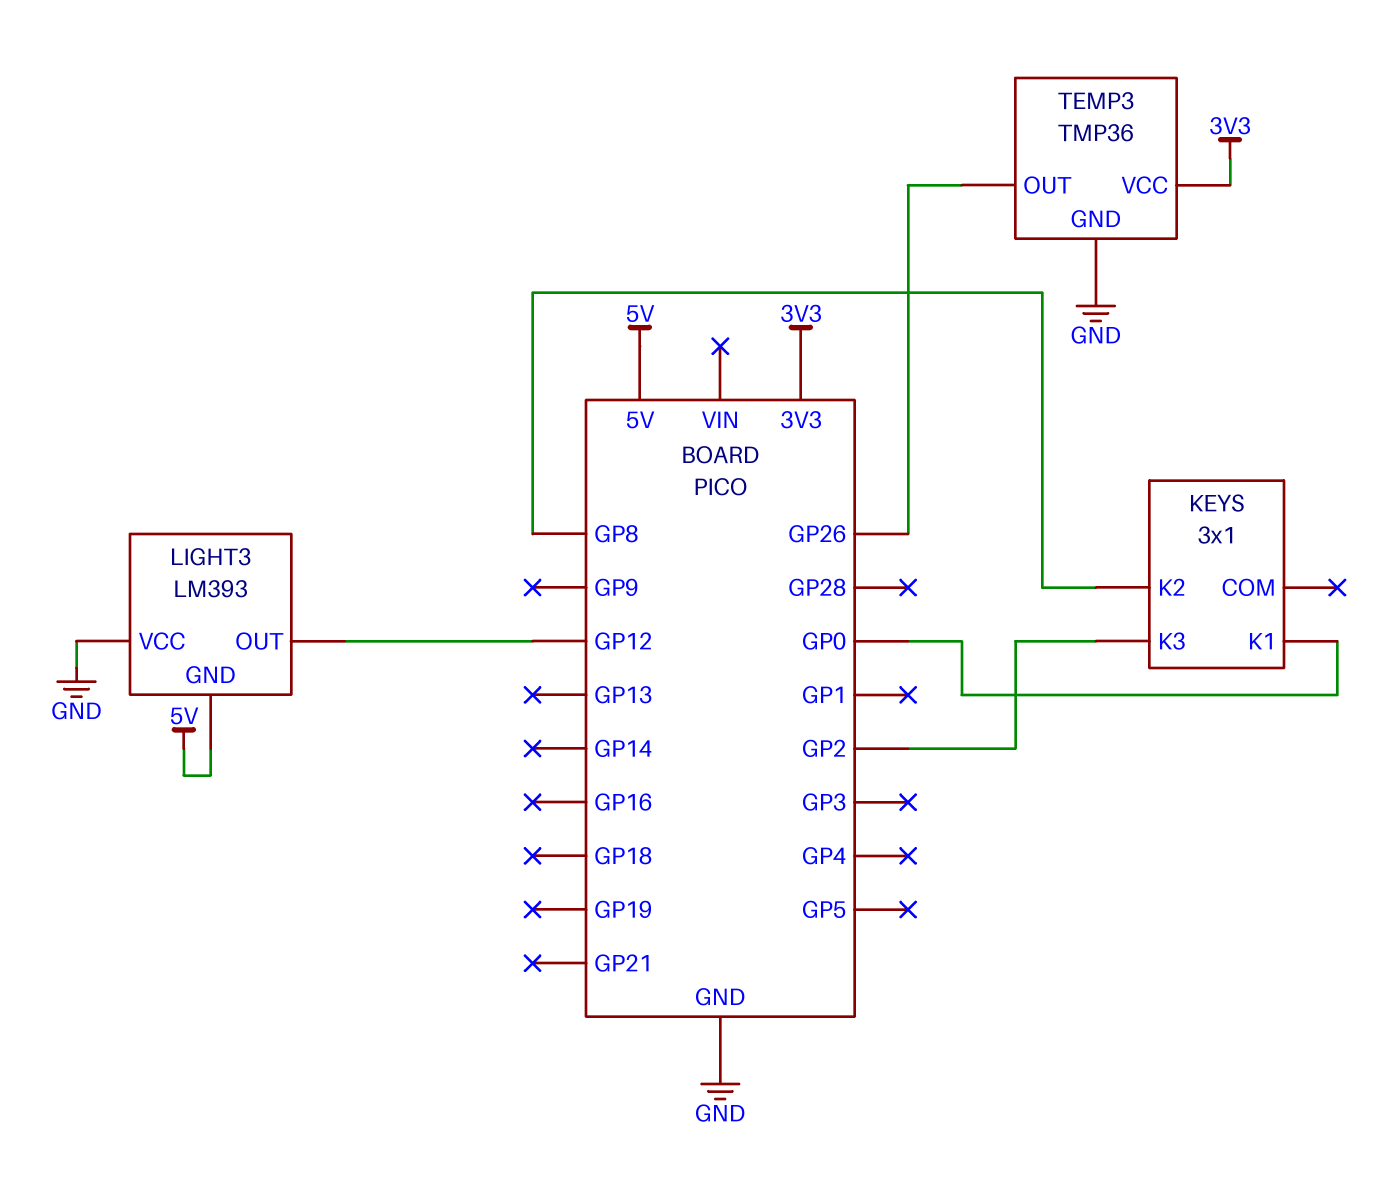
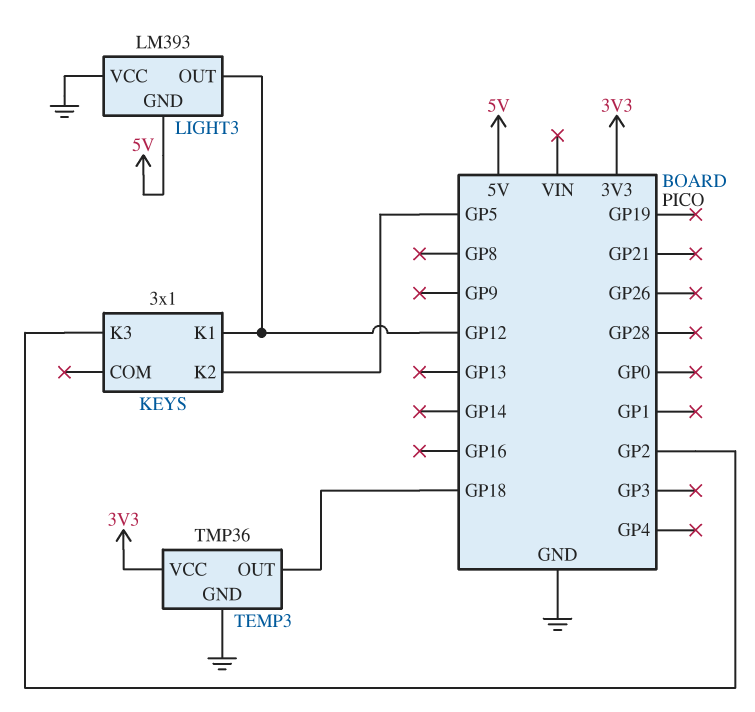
KEYS pin K1: GP0 -> GP12
KEYS pin K2: GP8 -> GP5
TEMP3 pin OUT: GP26 -> GP18

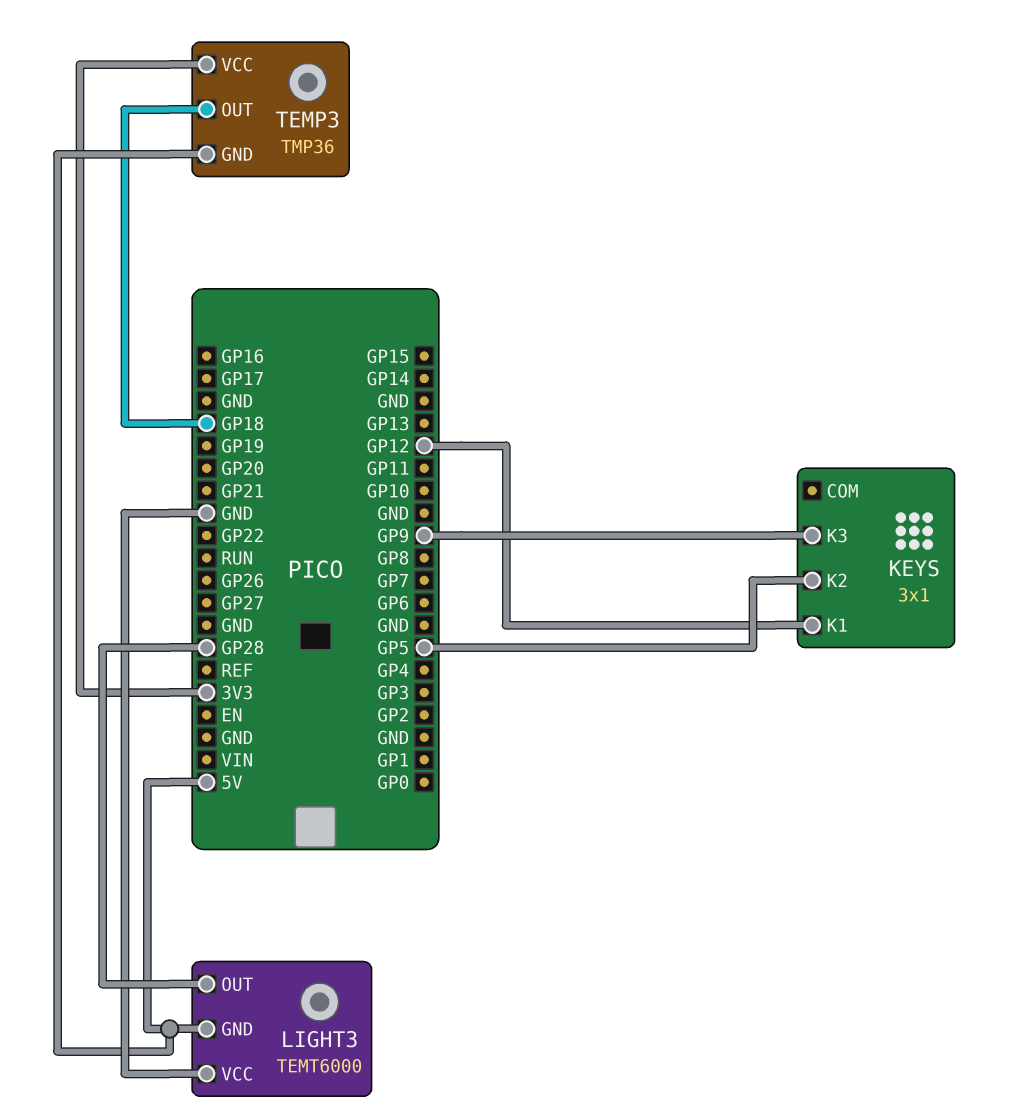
KEYS pin K3: GP2 -> GP9
LIGHT3: LM393 -> TEMT6000
LIGHT3 pin OUT: GP12 -> GP28
TEMP3 pin GND: GND -> 5V

